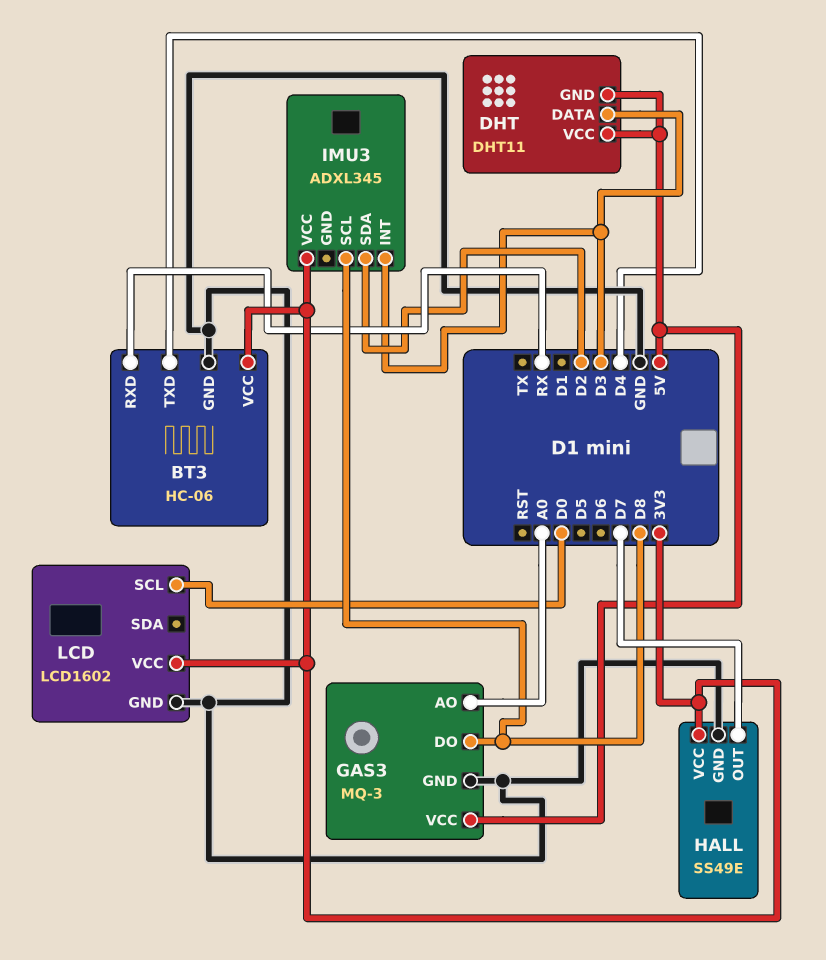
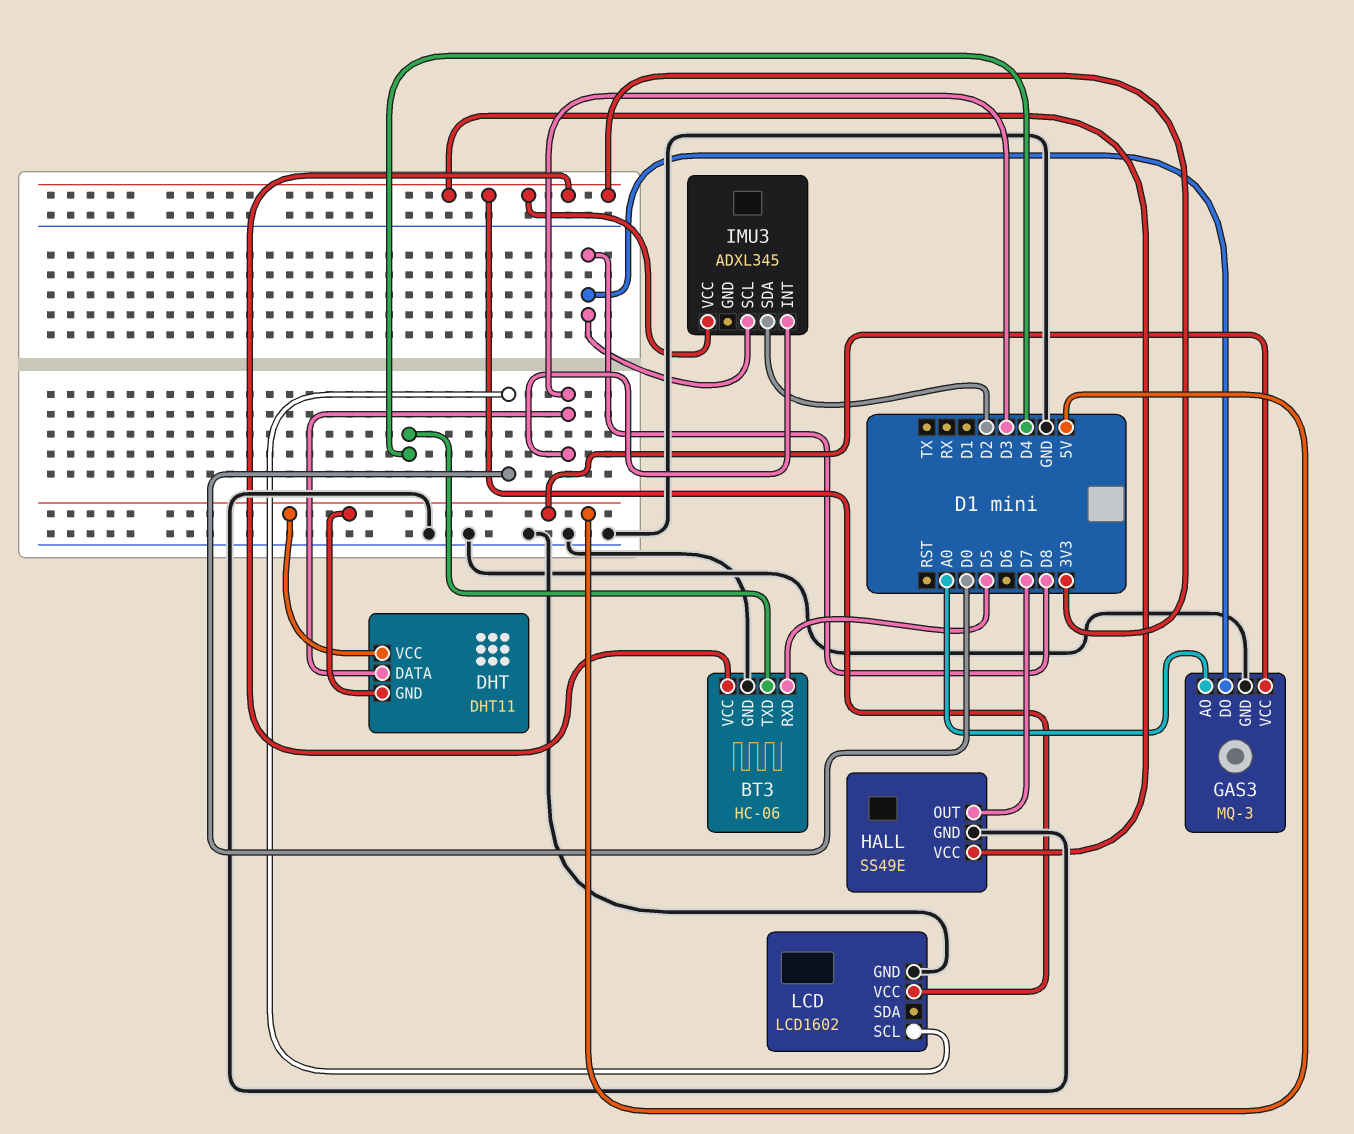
BT3 pin RXD: RX -> D5

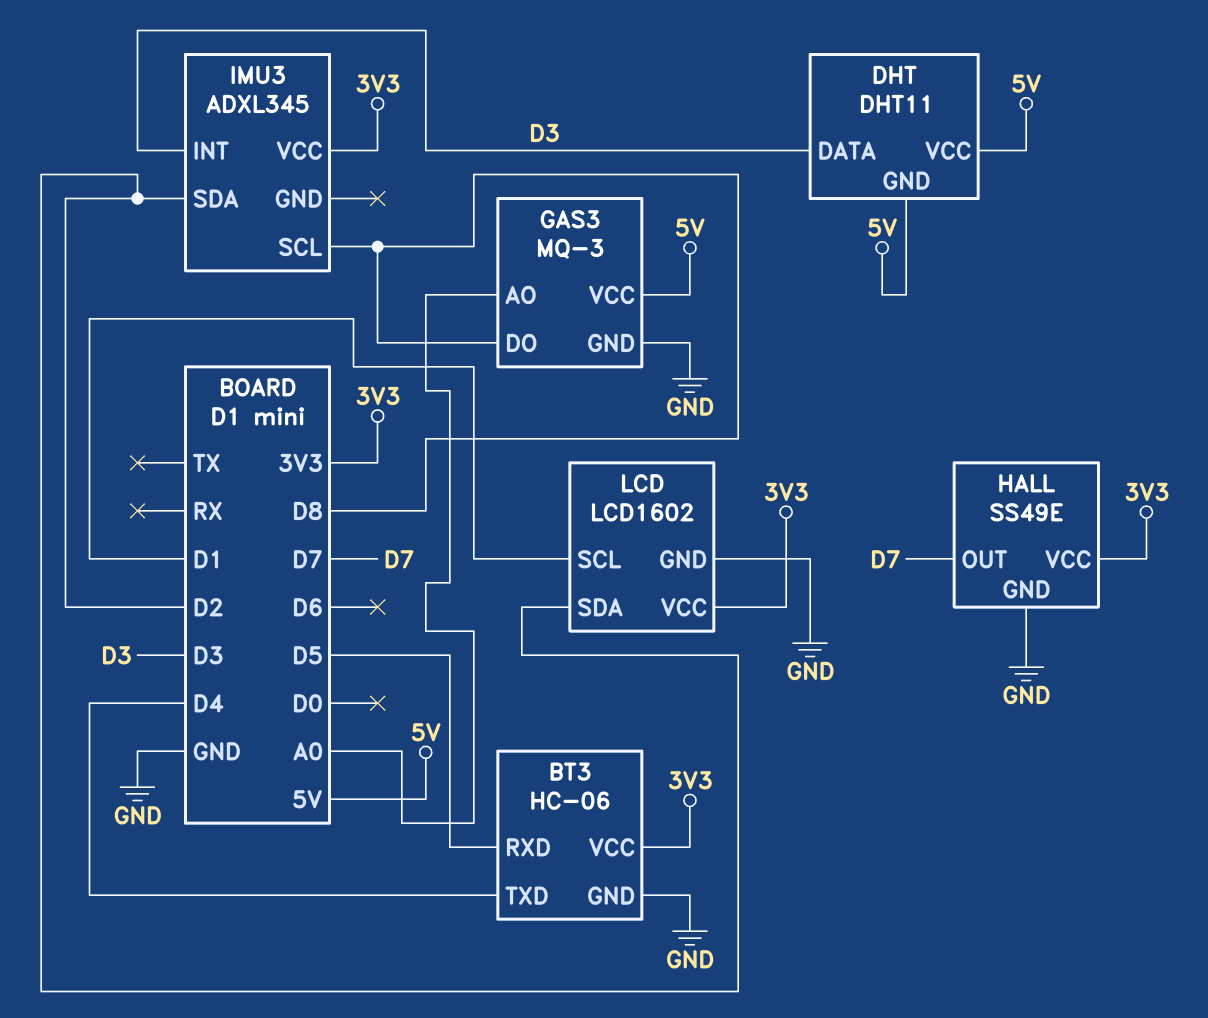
LCD pin SCL: D0 -> D1
LCD pin SDA: none -> D2

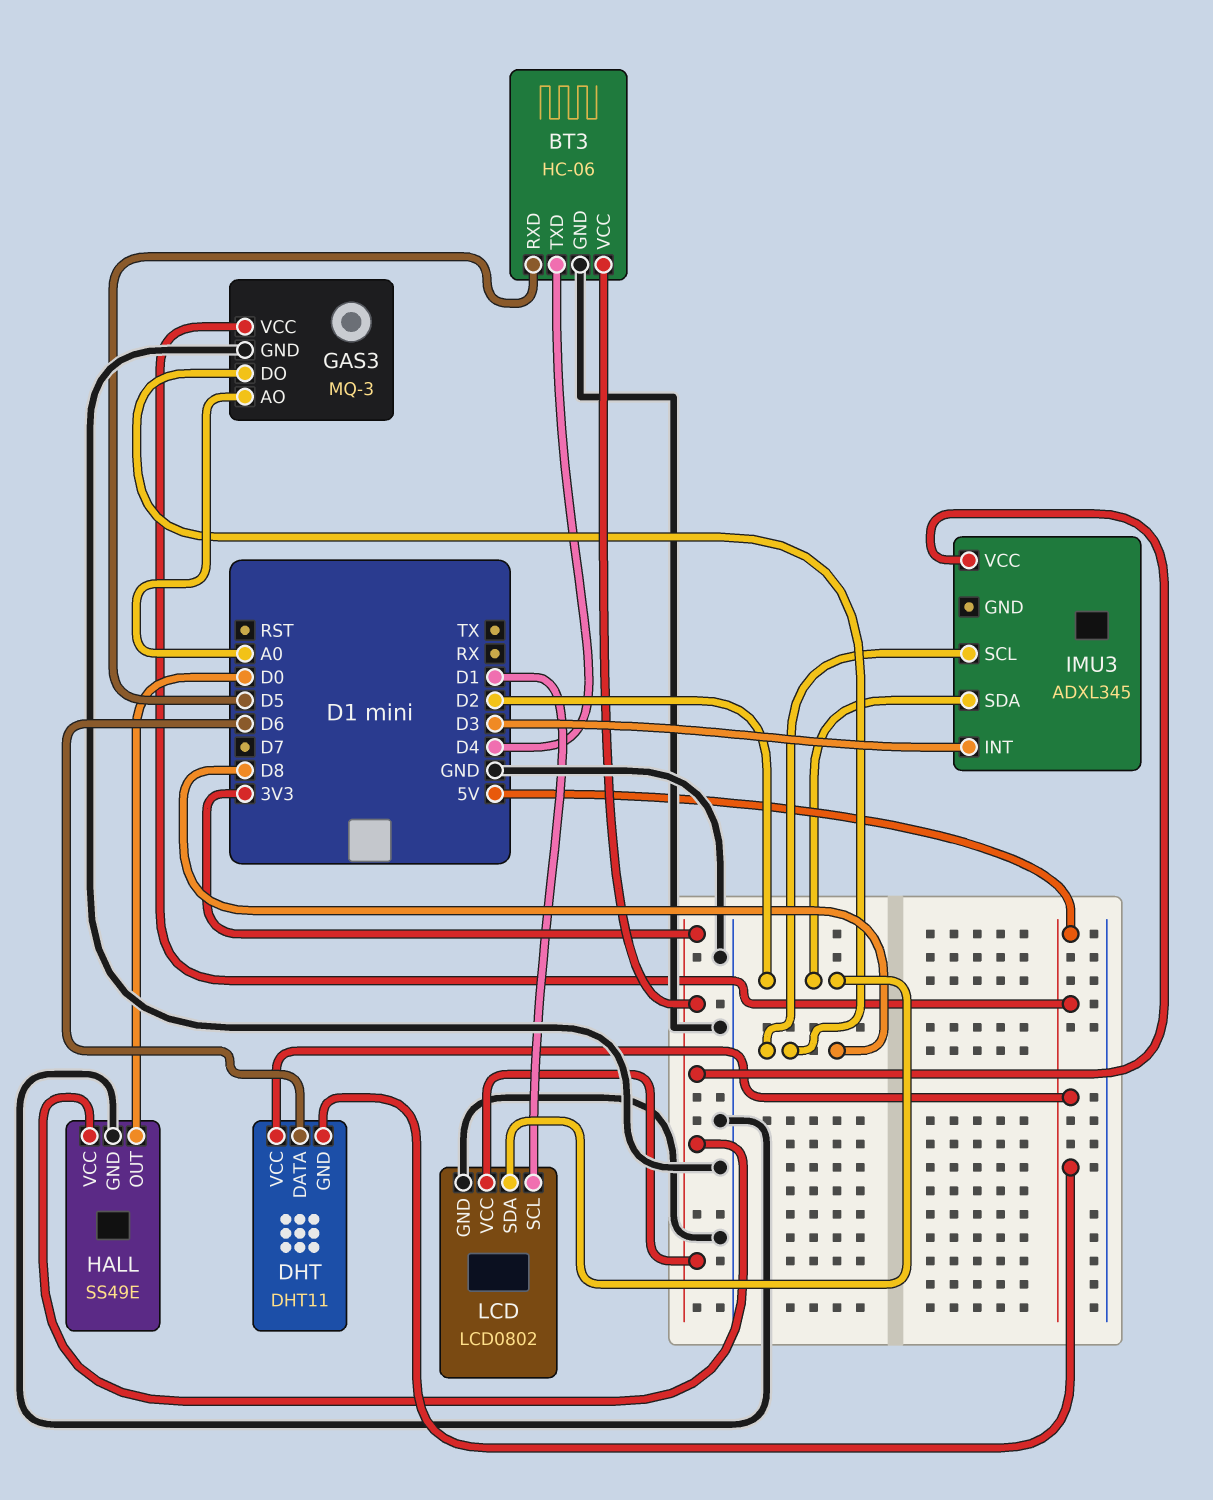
DHT pin DATA: D3 -> D6
HALL pin OUT: D7 -> D0
LCD: LCD1602 -> LCD0802

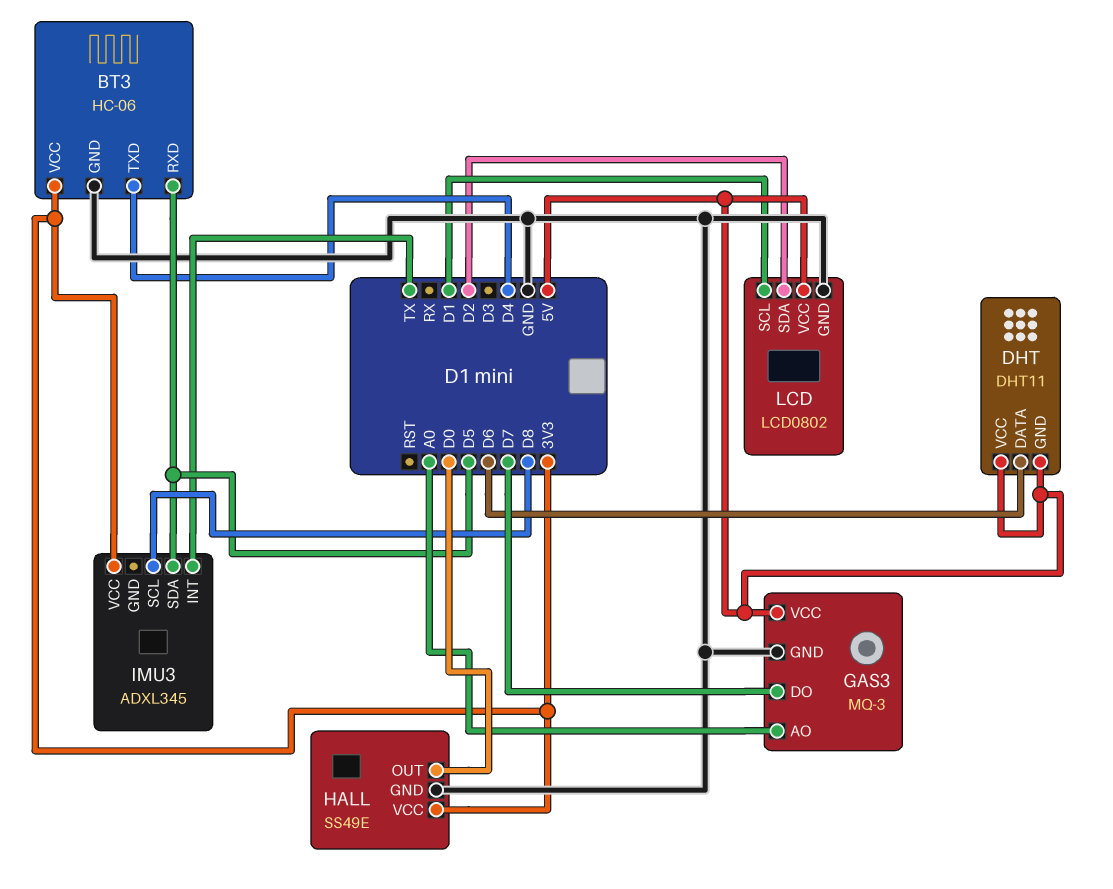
GAS3 pin DO: D8 -> D7
IMU3 pin INT: D3 -> TX
IMU3 pin SDA: D2 -> D5
LCD pin VCC: 3V3 -> 5V

